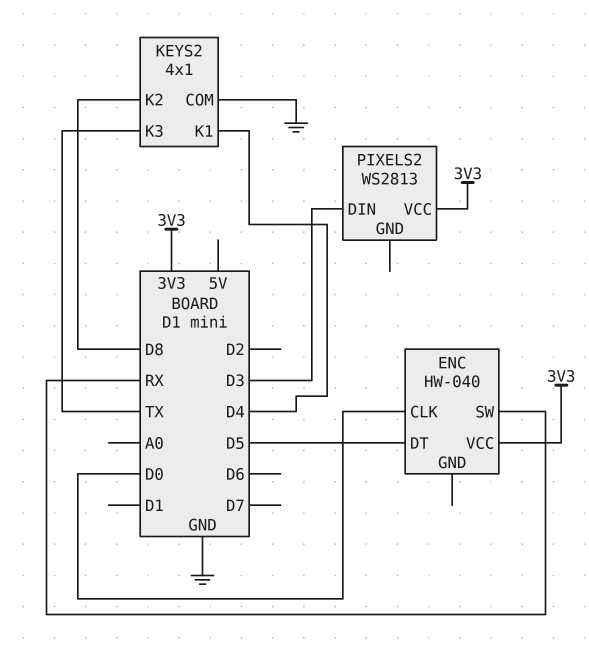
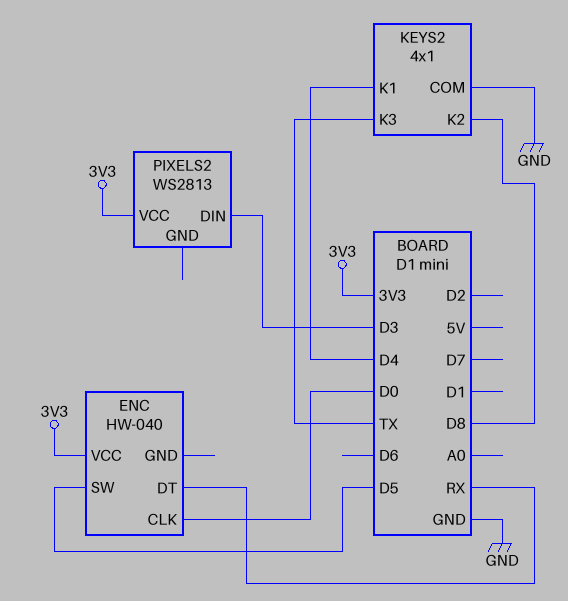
ENC pin DT: D5 -> RX
ENC pin SW: RX -> D5

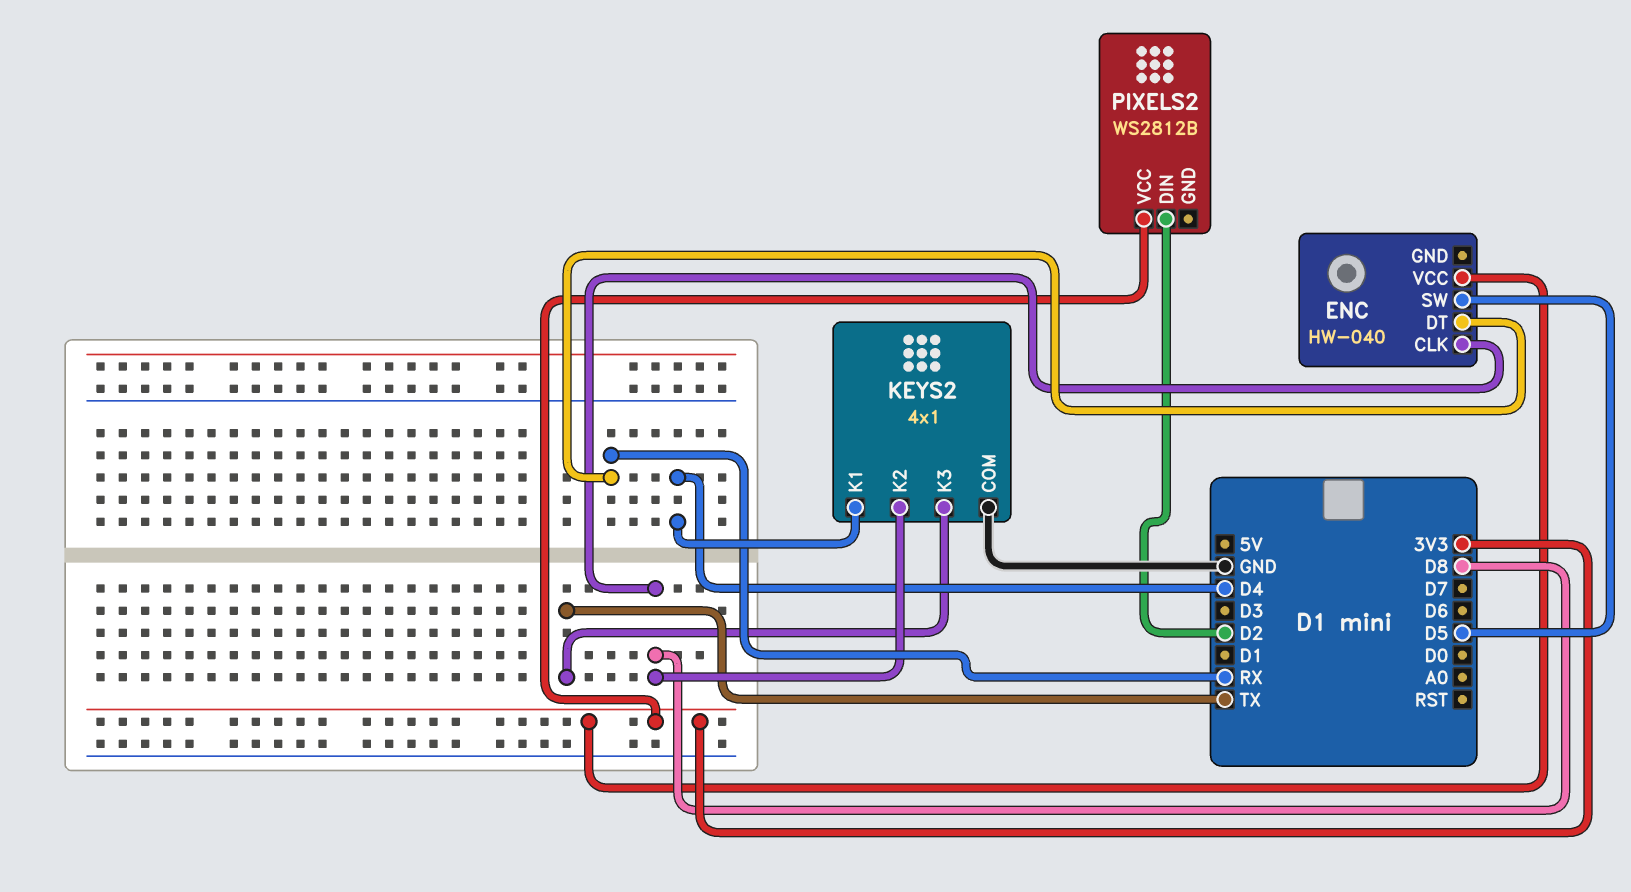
ENC pin CLK: D0 -> D8
PIXELS2: WS2813 -> WS2812B
PIXELS2 pin DIN: D3 -> D2

